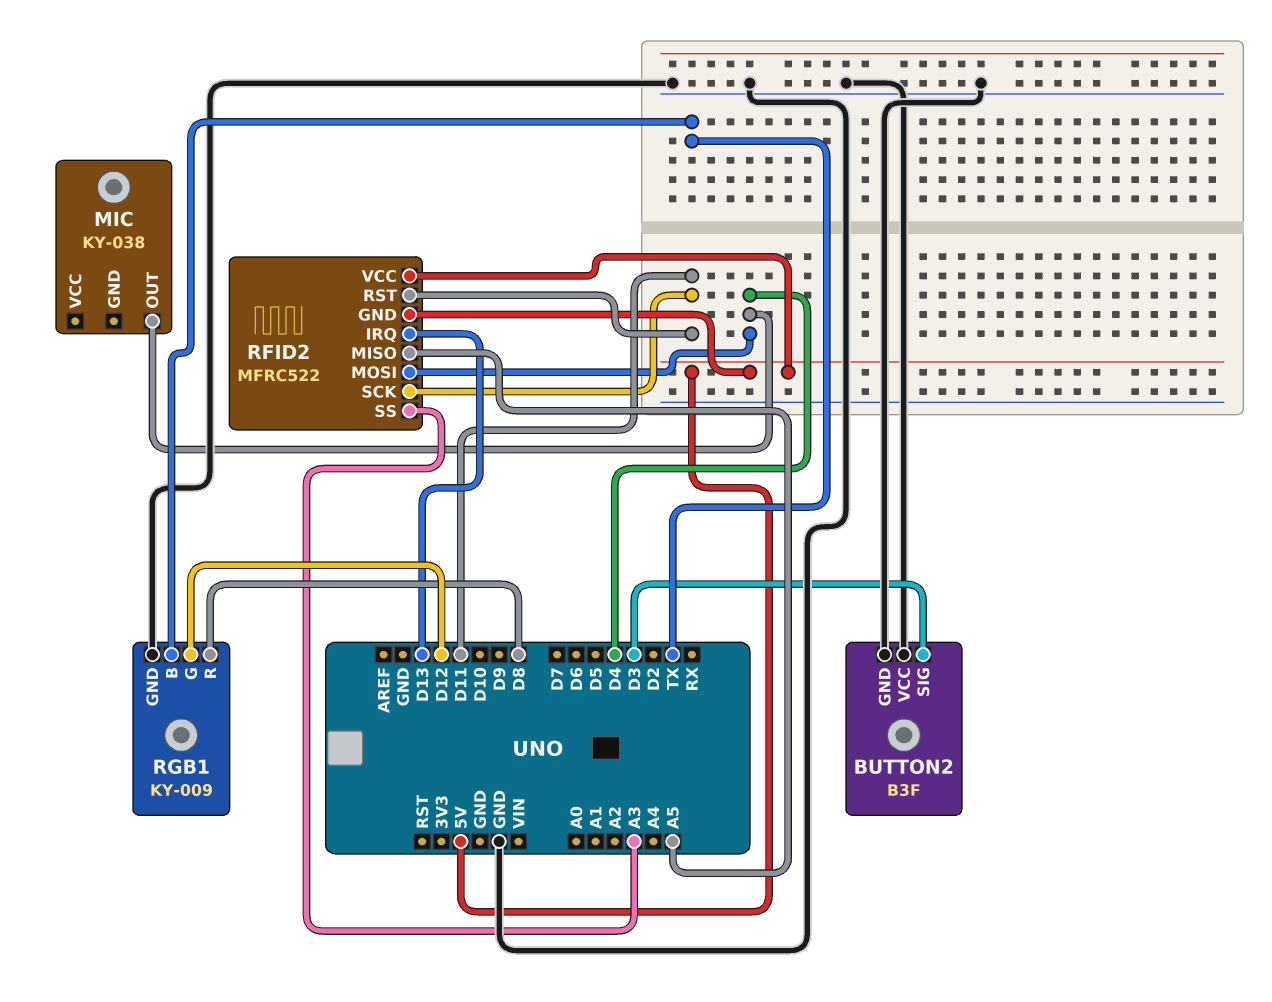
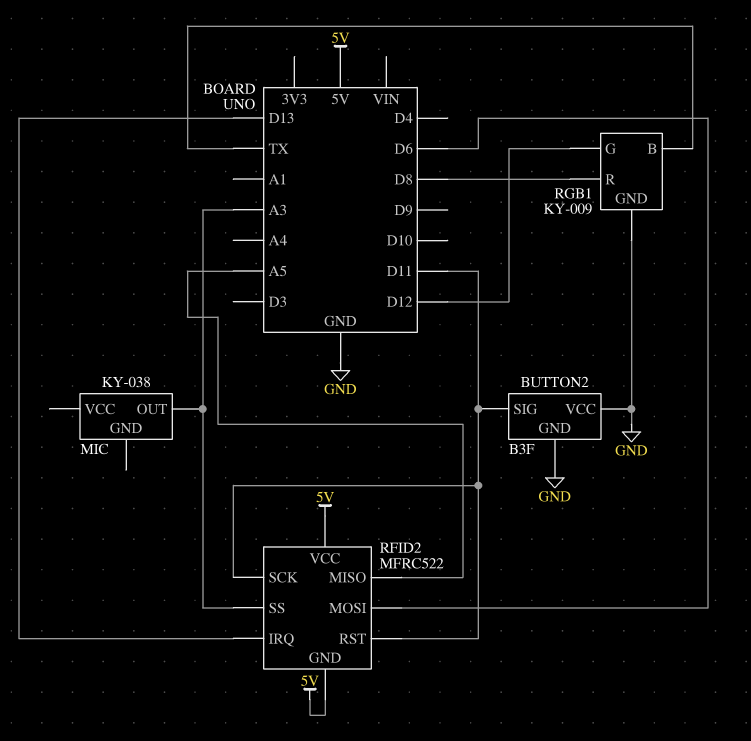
BUTTON2 pin SIG: D3 -> D11
MIC pin OUT: D4 -> A3
RFID2 pin MOSI: D4 -> D6

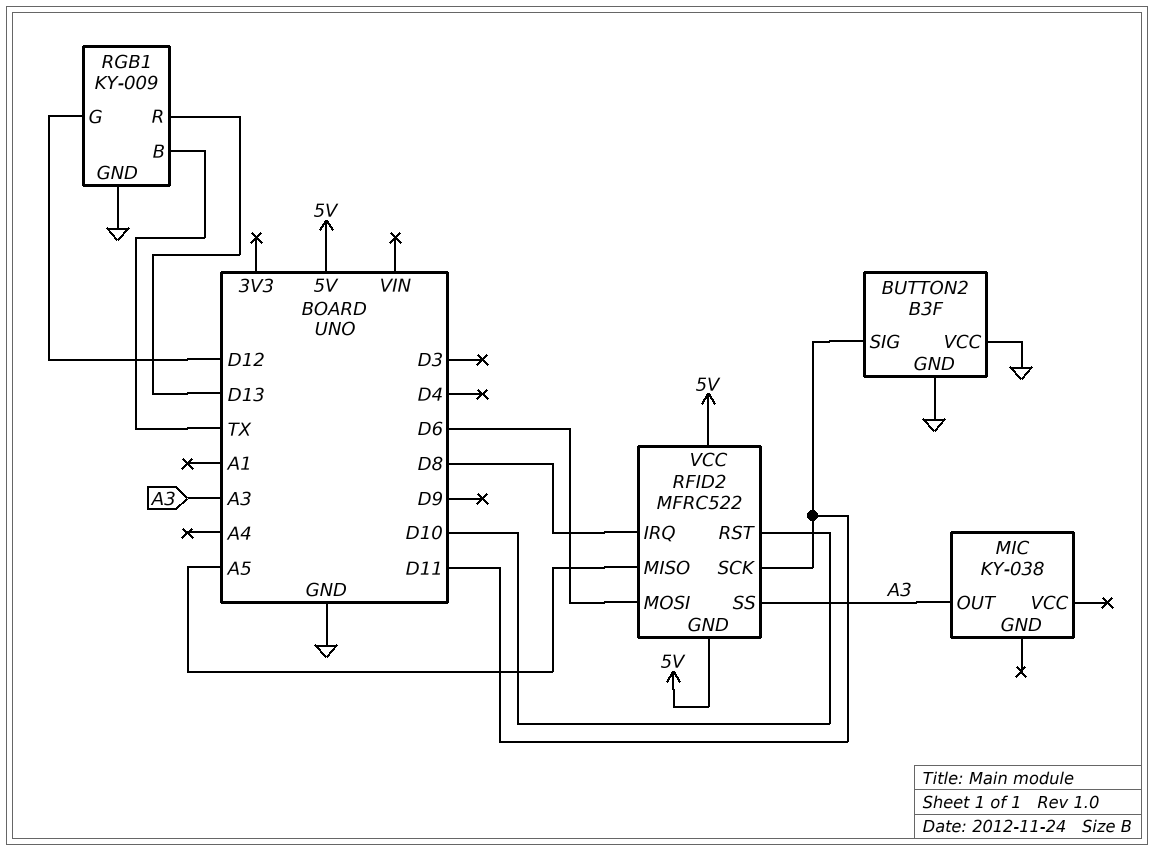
RFID2 pin IRQ: D13 -> D8
RFID2 pin RST: D11 -> D10
RGB1 pin R: D8 -> D13

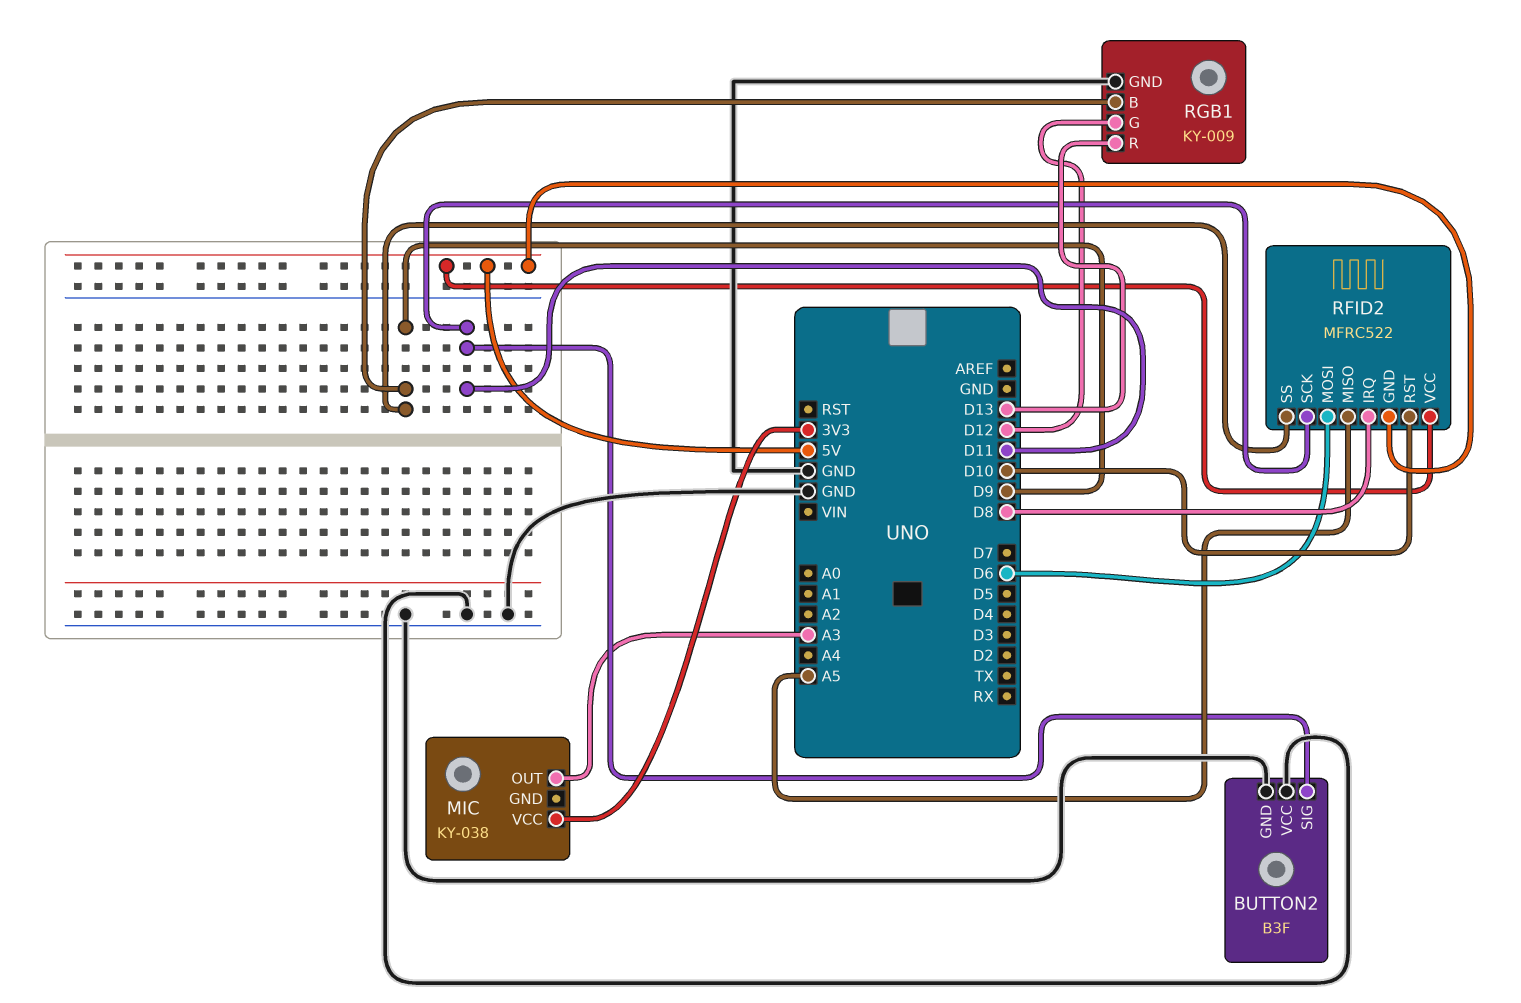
MIC pin VCC: none -> 3V3
RFID2 pin SS: A3 -> D9
RGB1 pin B: TX -> D9

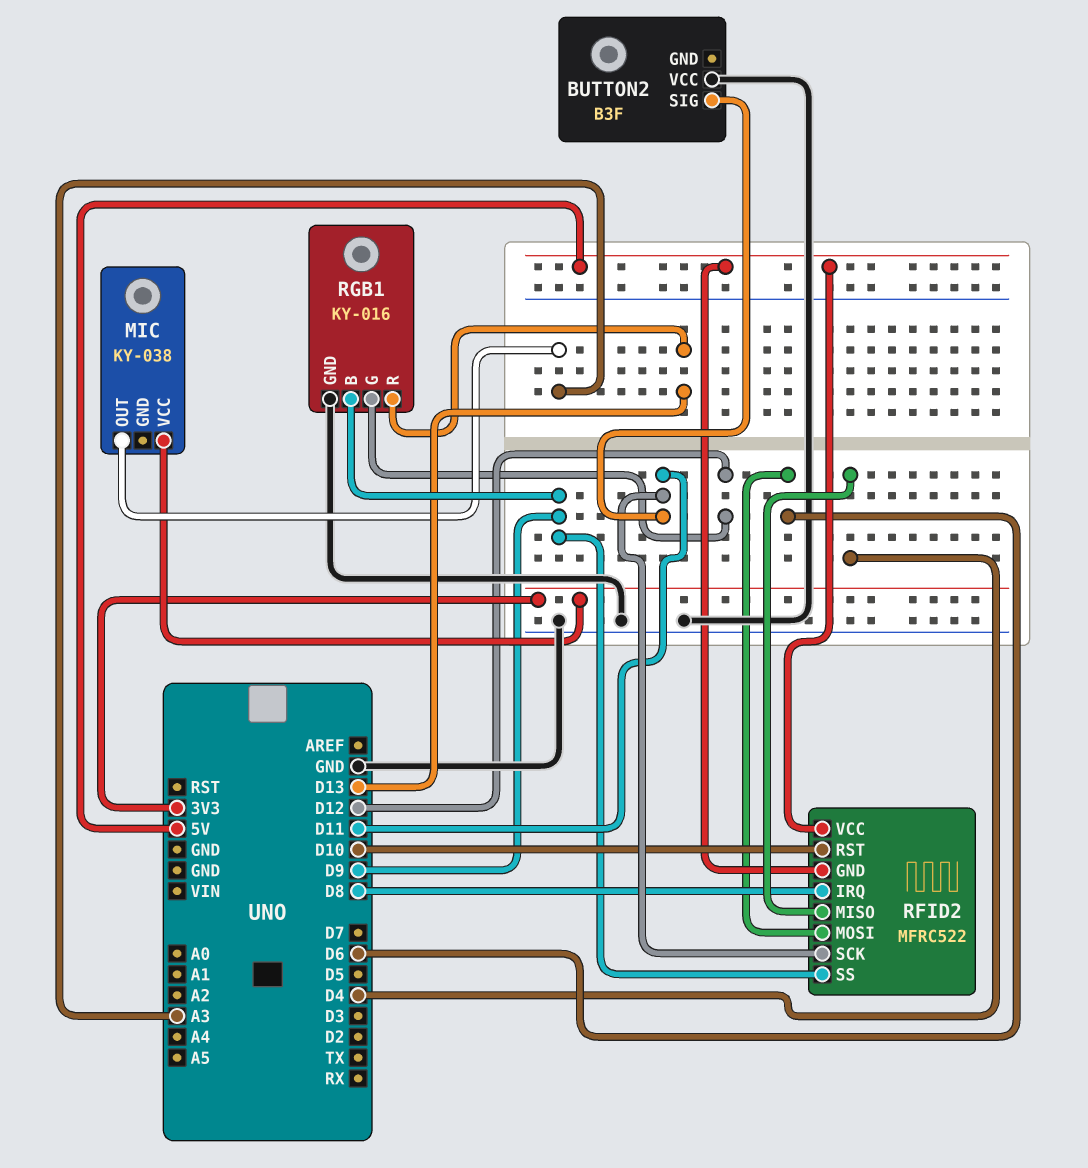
BUTTON2 pin GND: GND -> none
RFID2 pin MISO: A5 -> D4
RGB1: KY-009 -> KY-016

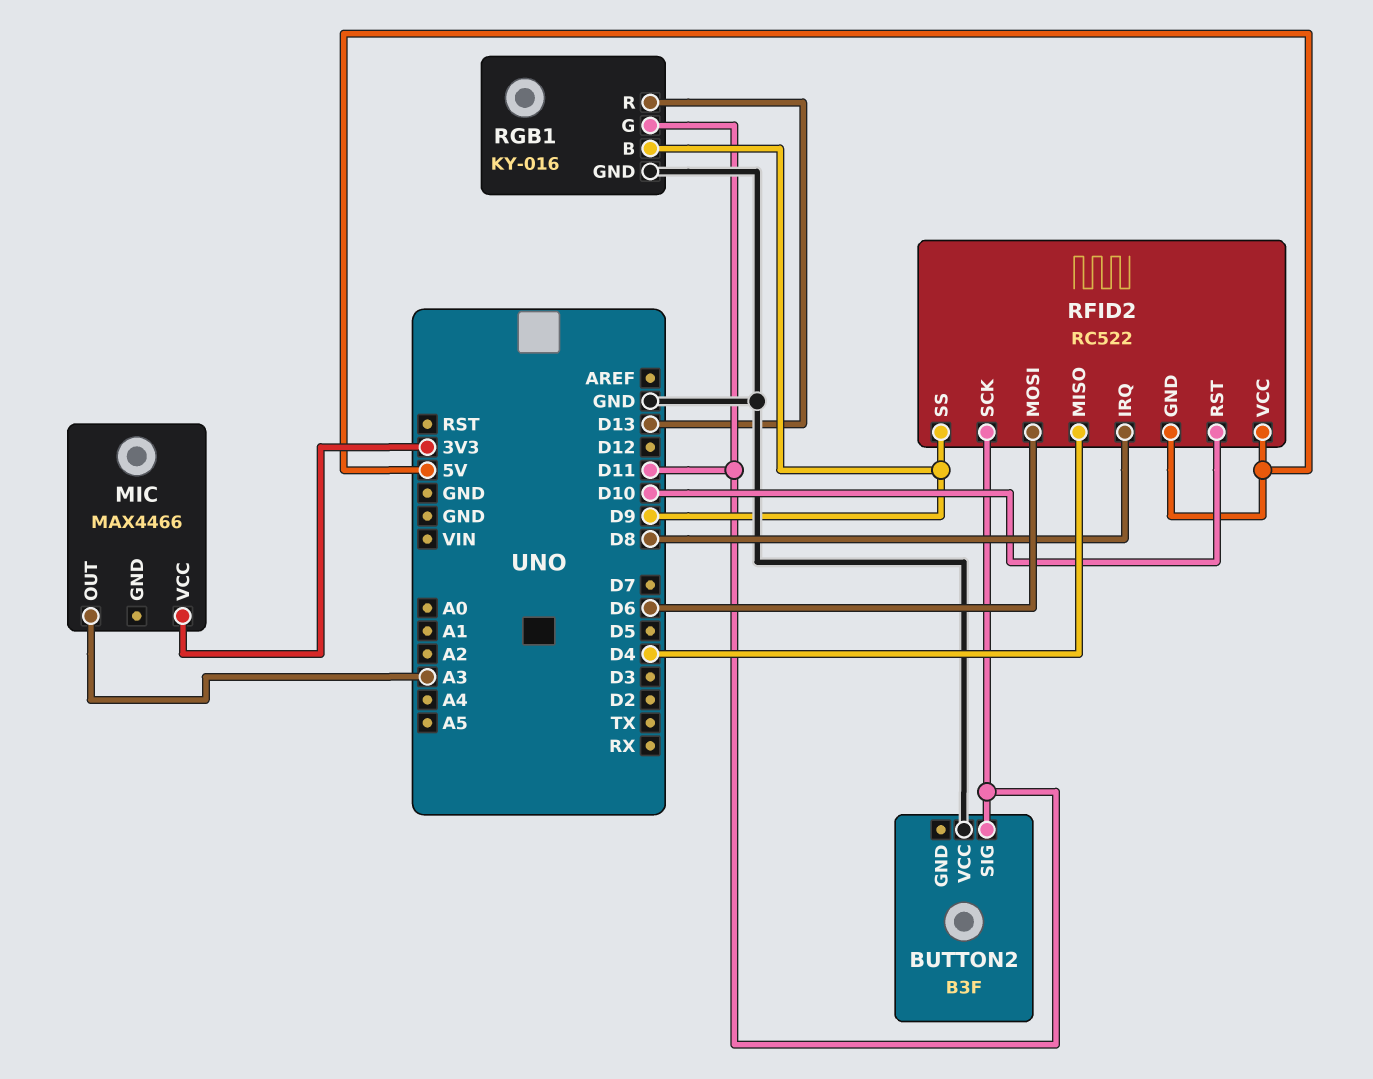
MIC: KY-038 -> MAX4466
RFID2: MFRC522 -> RC522
RGB1 pin G: D12 -> D11

